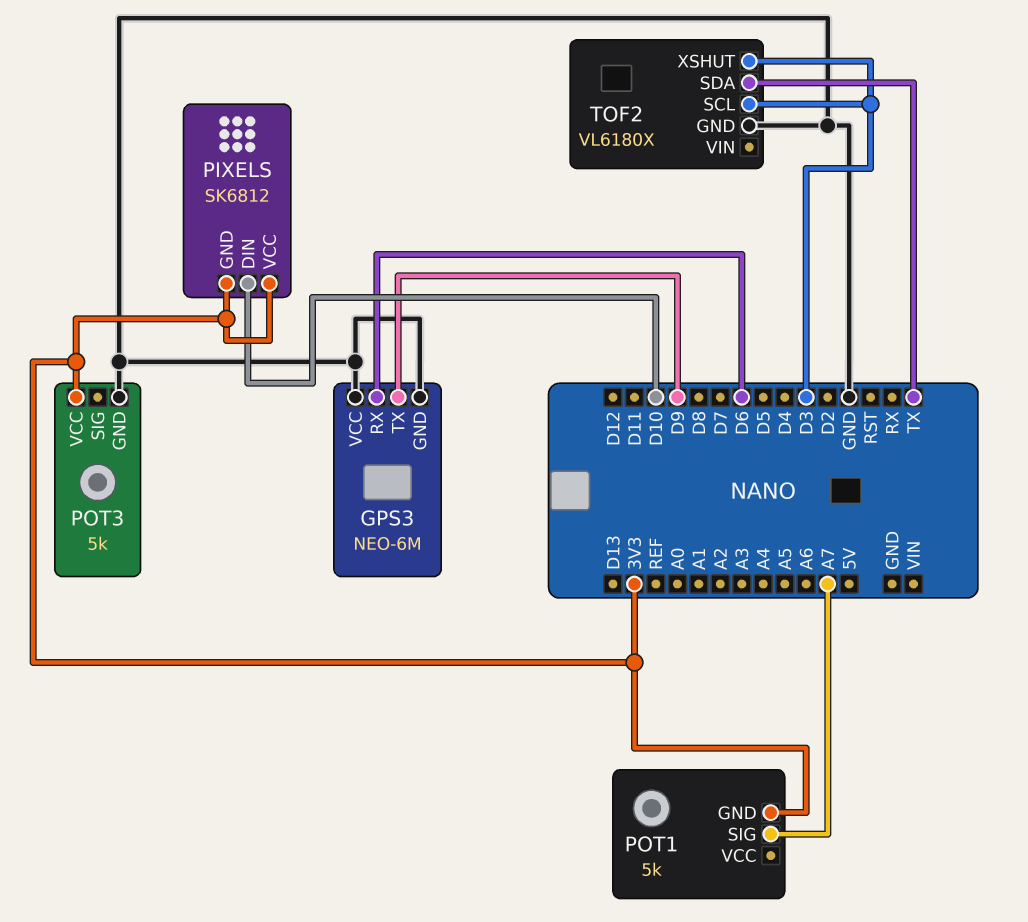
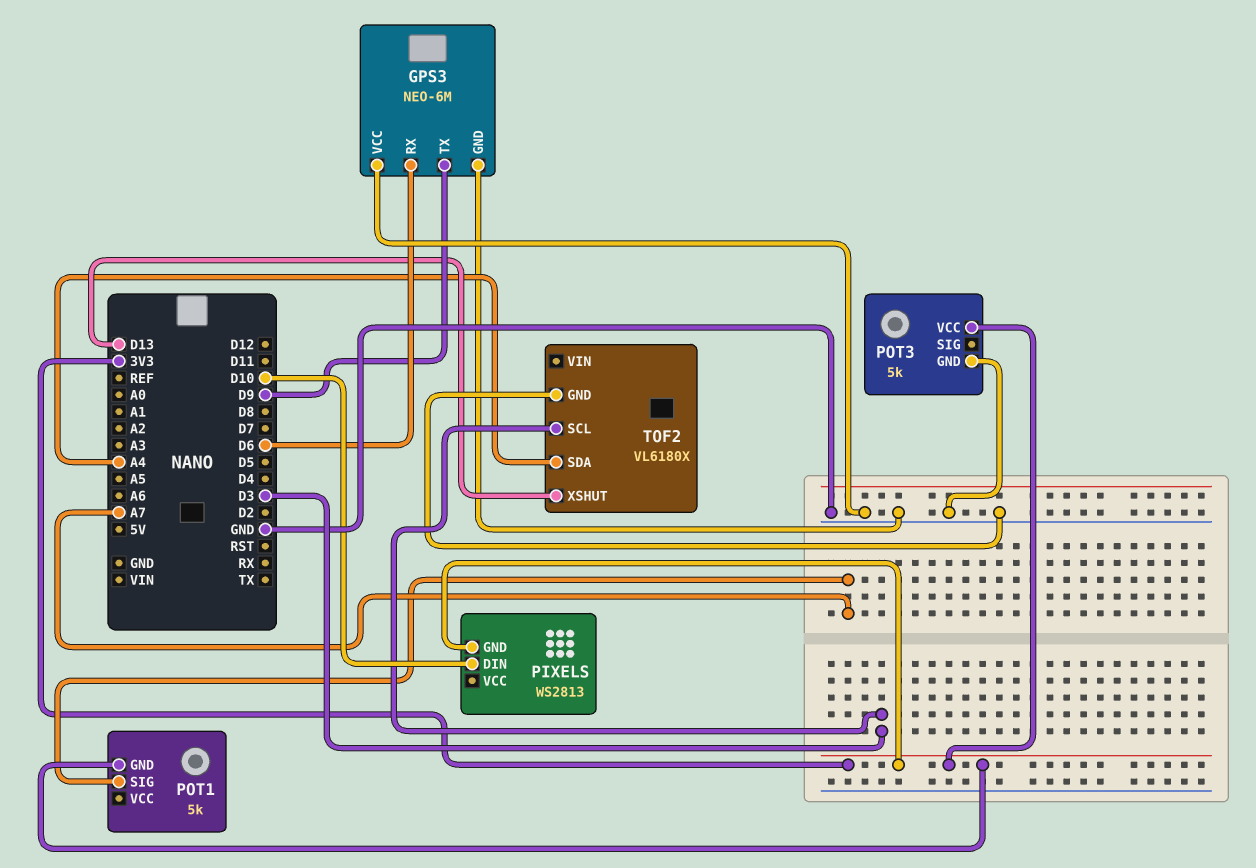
PIXELS: SK6812 -> WS2813
PIXELS pin VCC: 3V3 -> none
TOF2 pin SDA: TX -> A4
TOF2 pin XSHUT: D3 -> D13

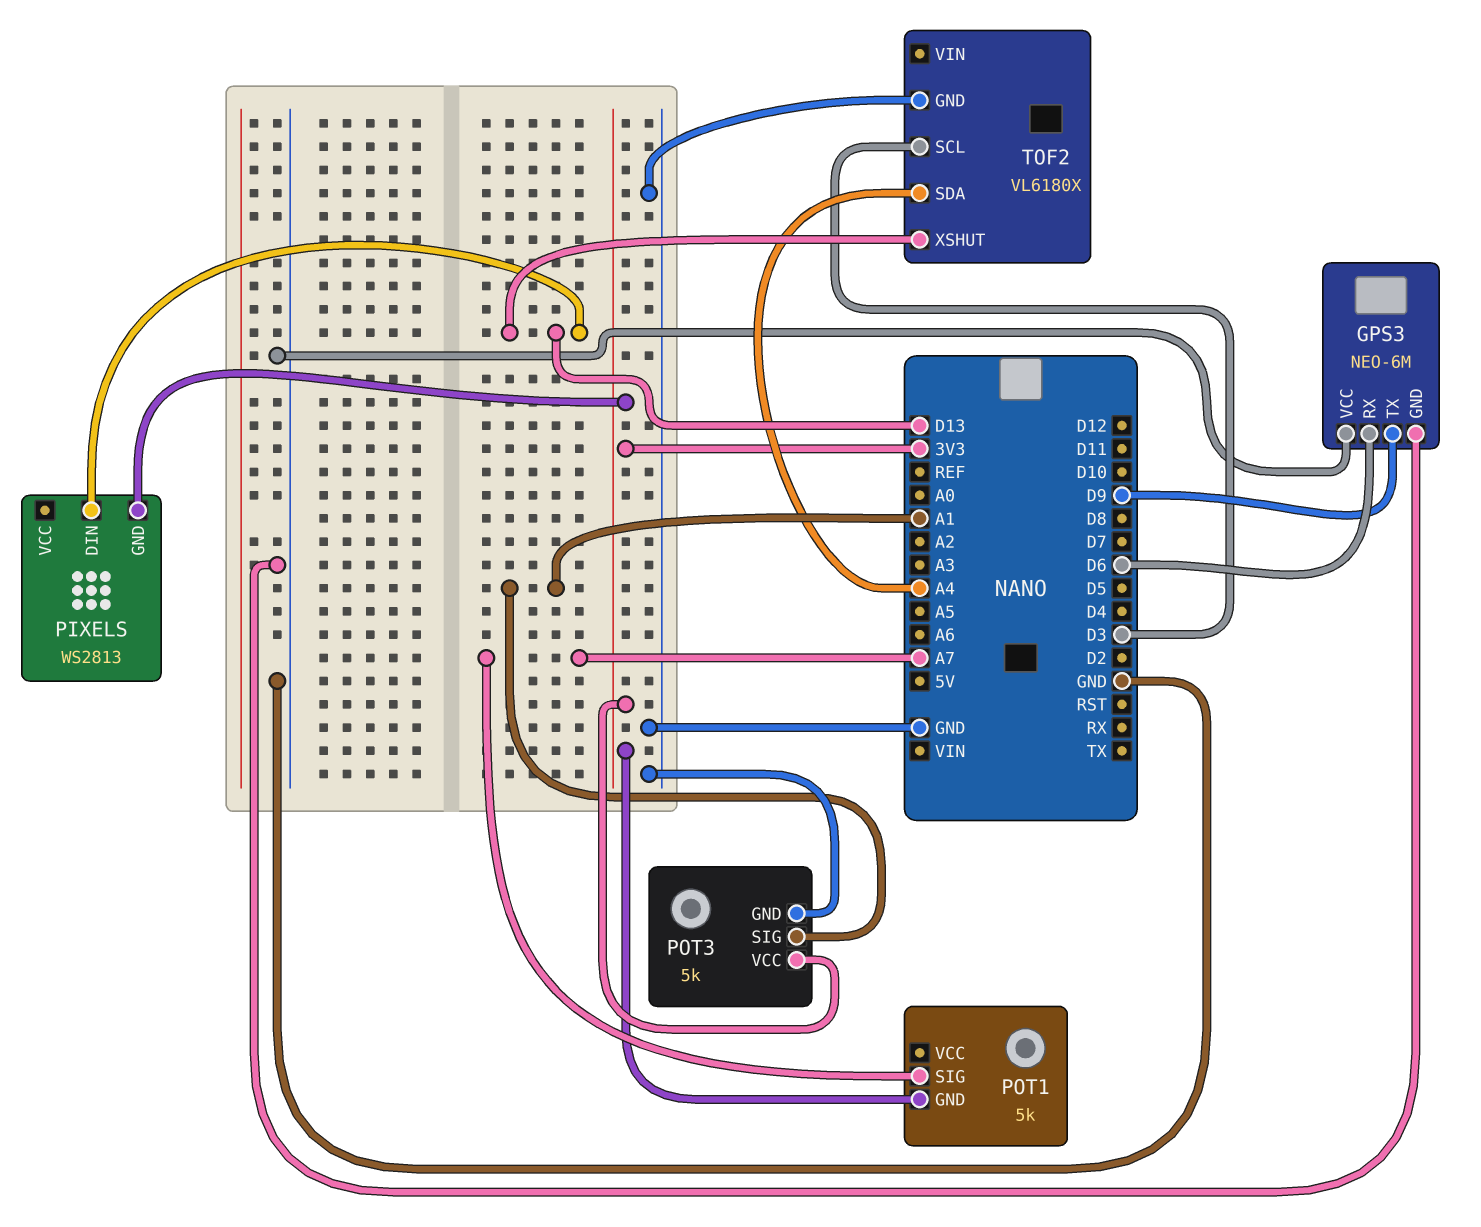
PIXELS pin DIN: D10 -> D13
POT3 pin SIG: none -> A1

